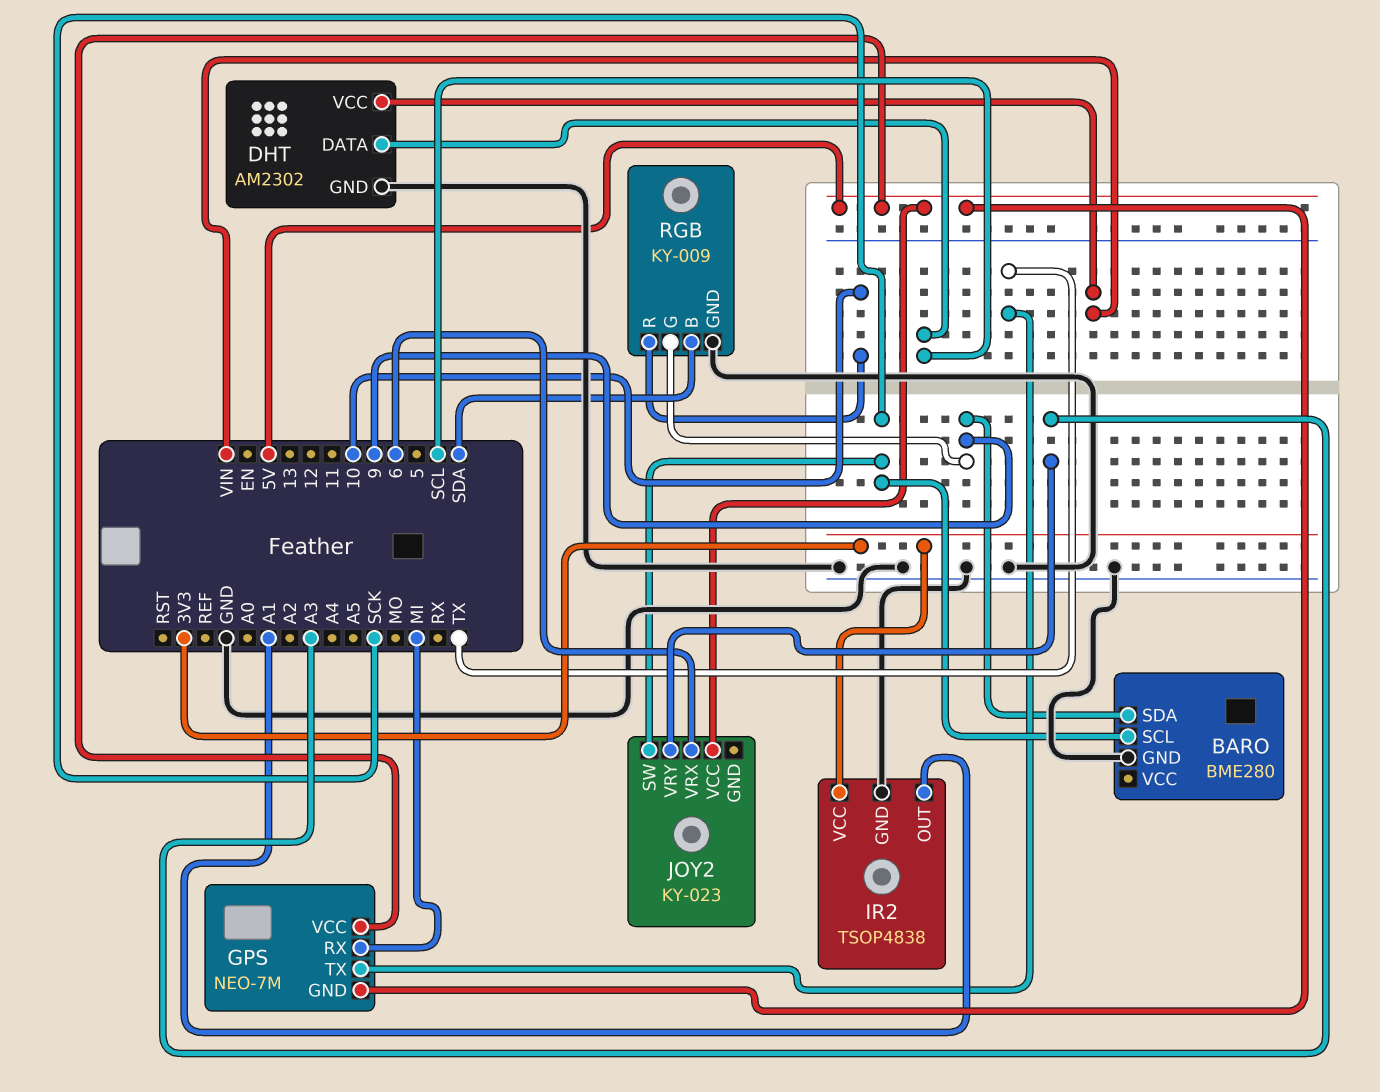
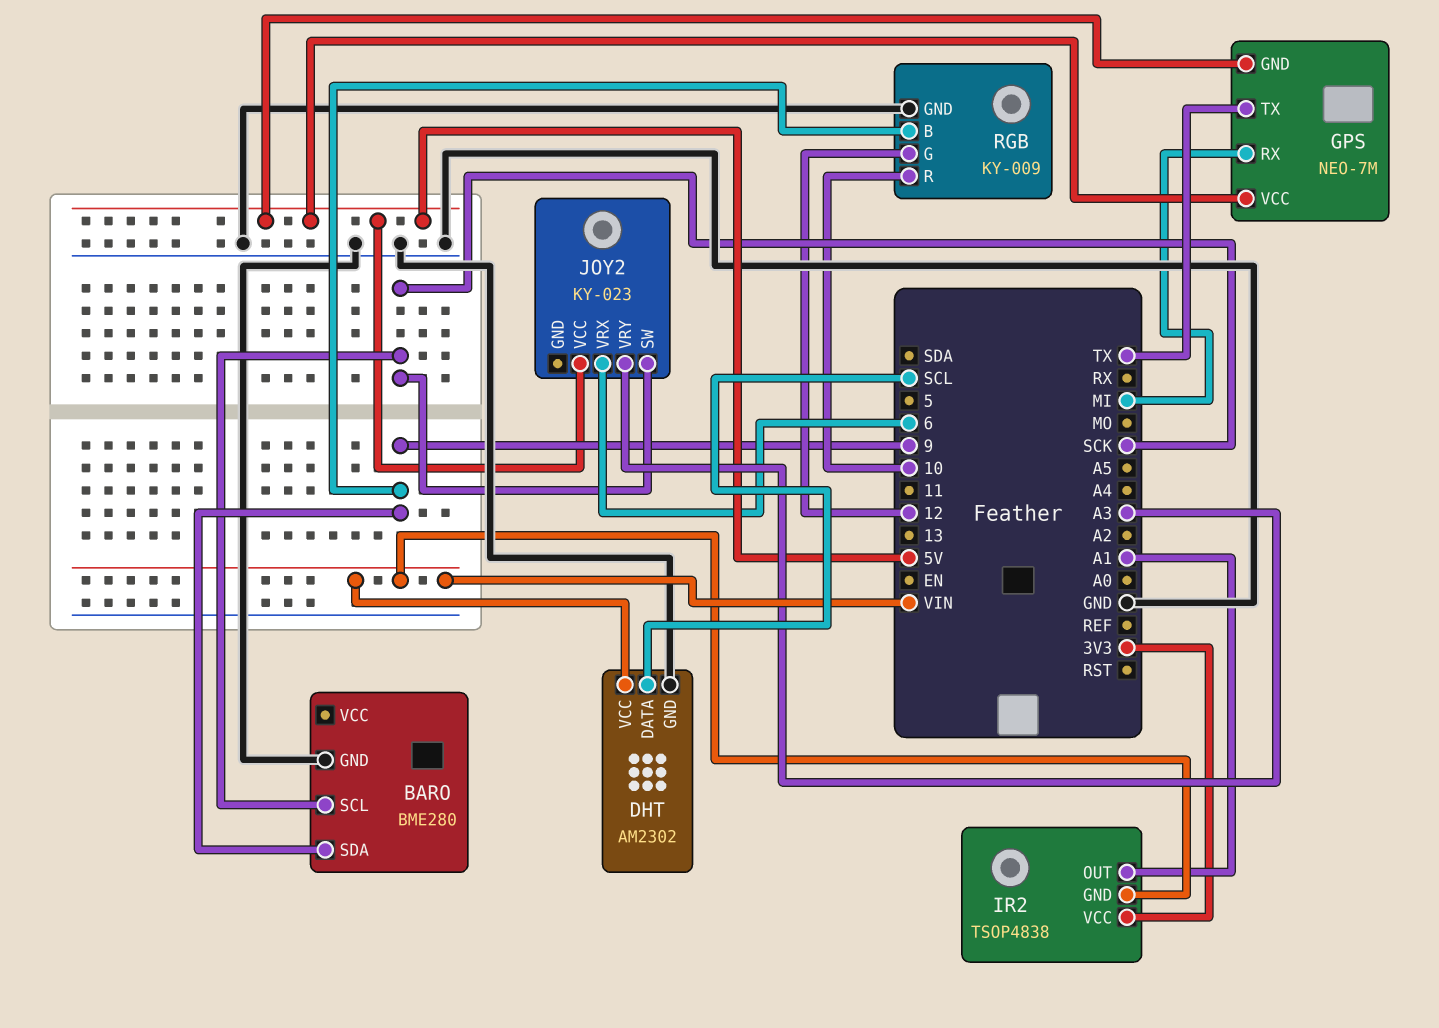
IR2 pin GND: GND -> VIN
RGB pin B: SDA -> 9
RGB pin G: 9 -> 12

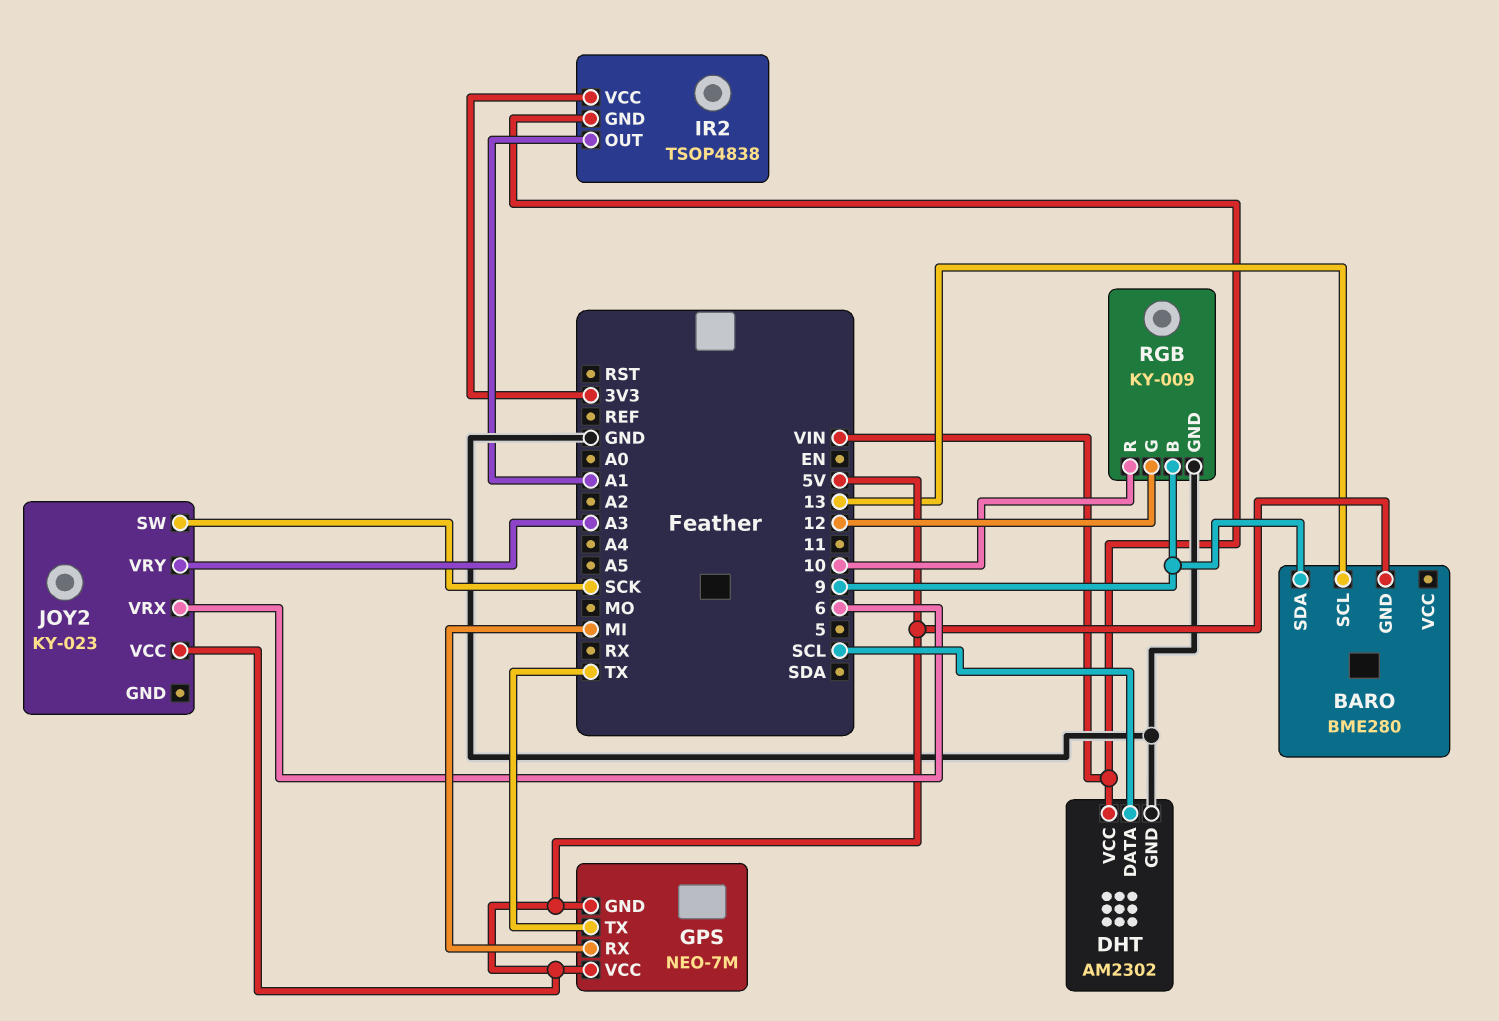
BARO pin GND: GND -> 5V
BARO pin SCL: SCK -> 13

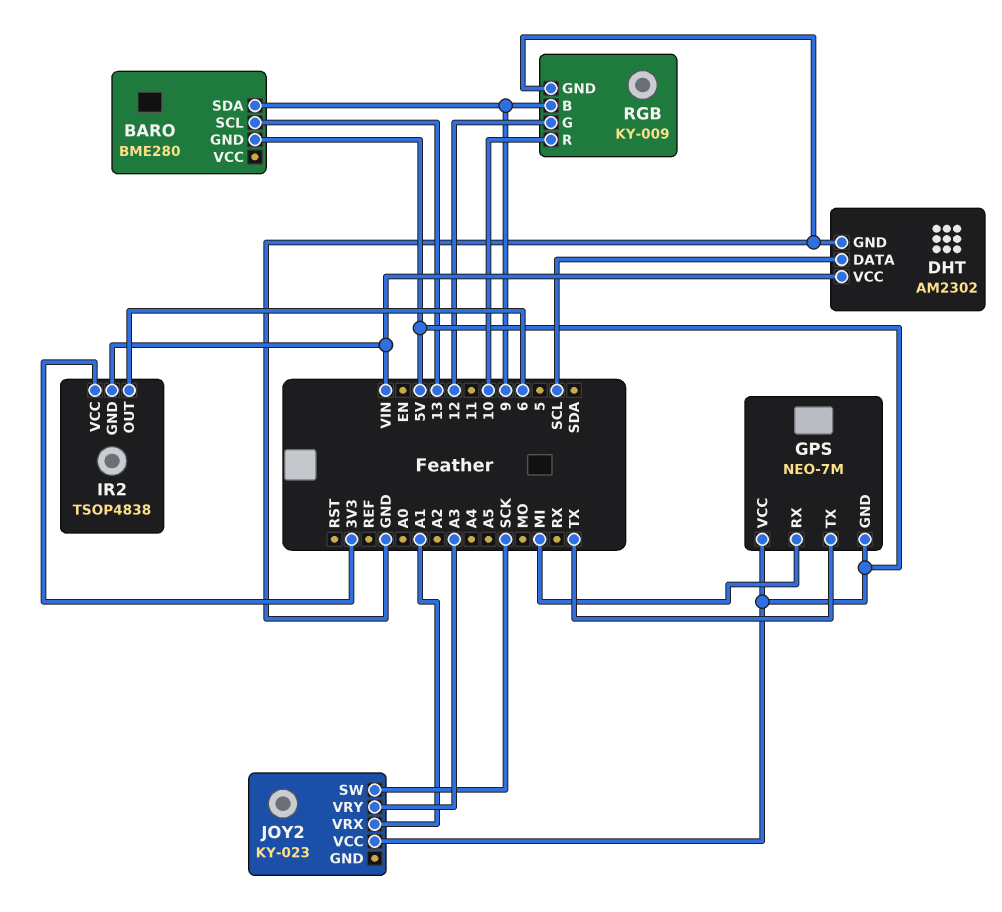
IR2 pin OUT: A1 -> 6
JOY2 pin VRX: 6 -> A1

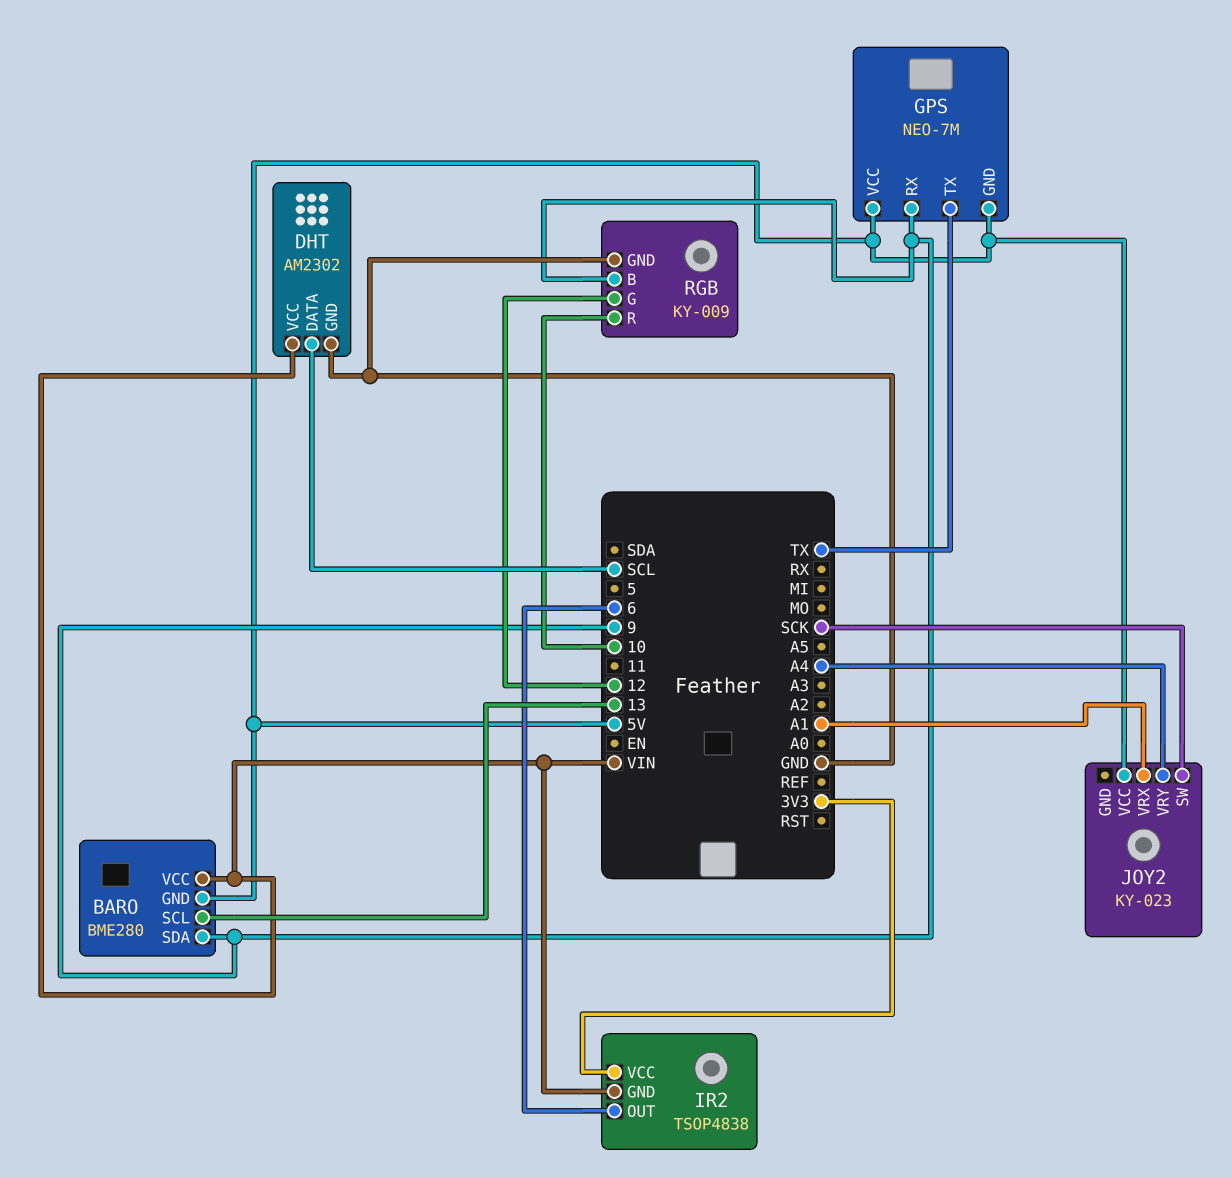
BARO pin VCC: none -> VIN
GPS pin RX: MI -> 9
JOY2 pin VRY: A3 -> A4

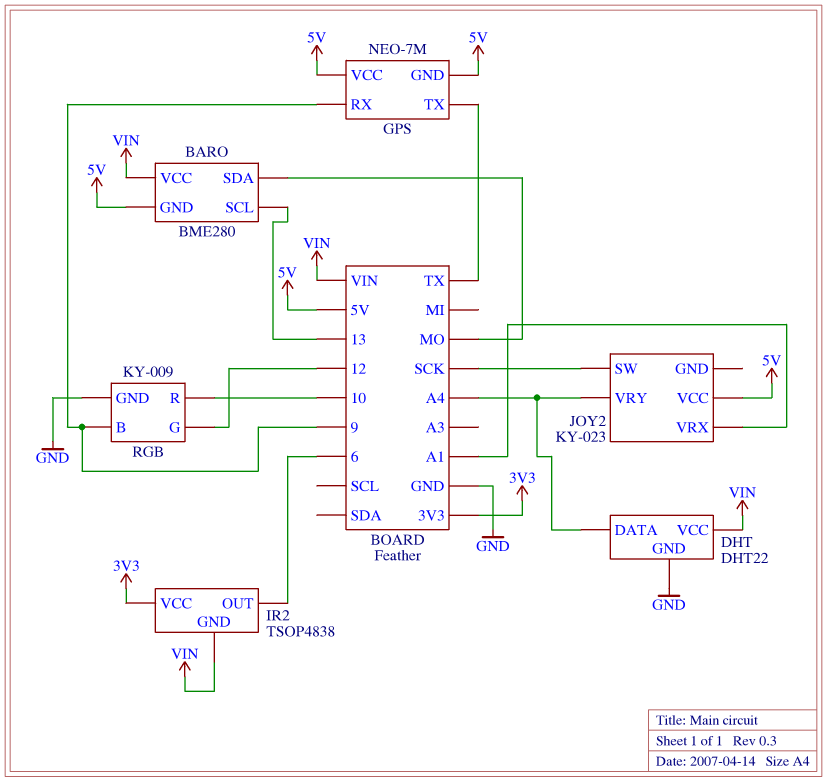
BARO pin SDA: 9 -> MO
DHT: AM2302 -> DHT22
DHT pin DATA: SCL -> A4

